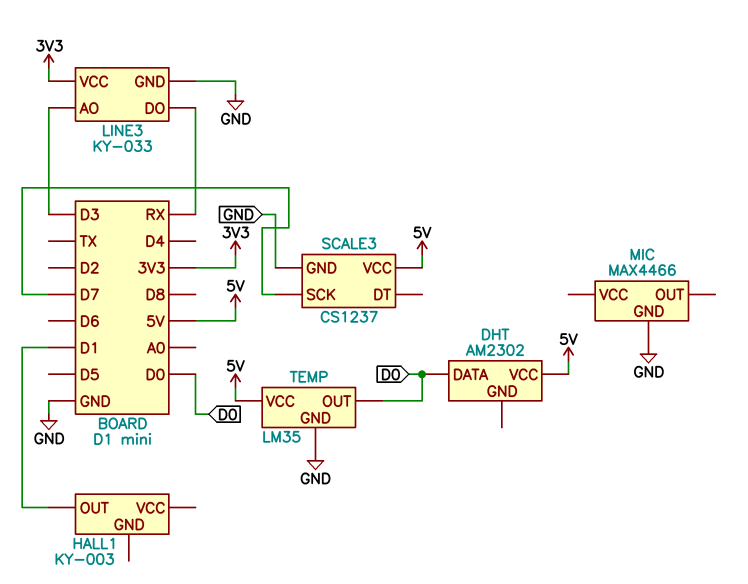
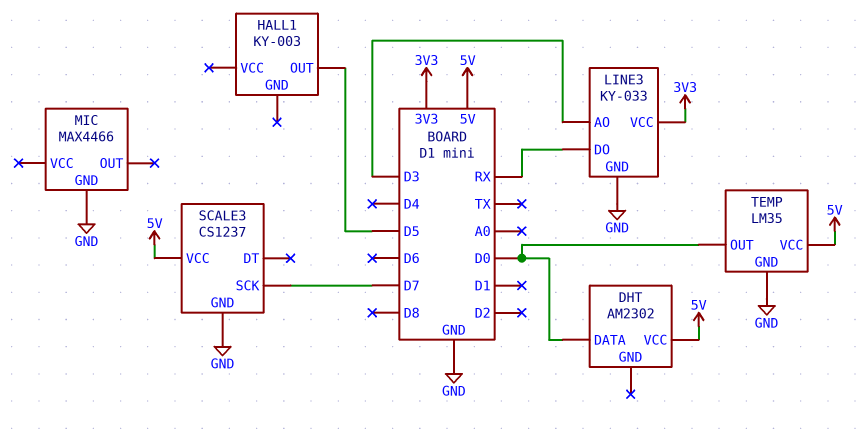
HALL1 pin OUT: D1 -> D5

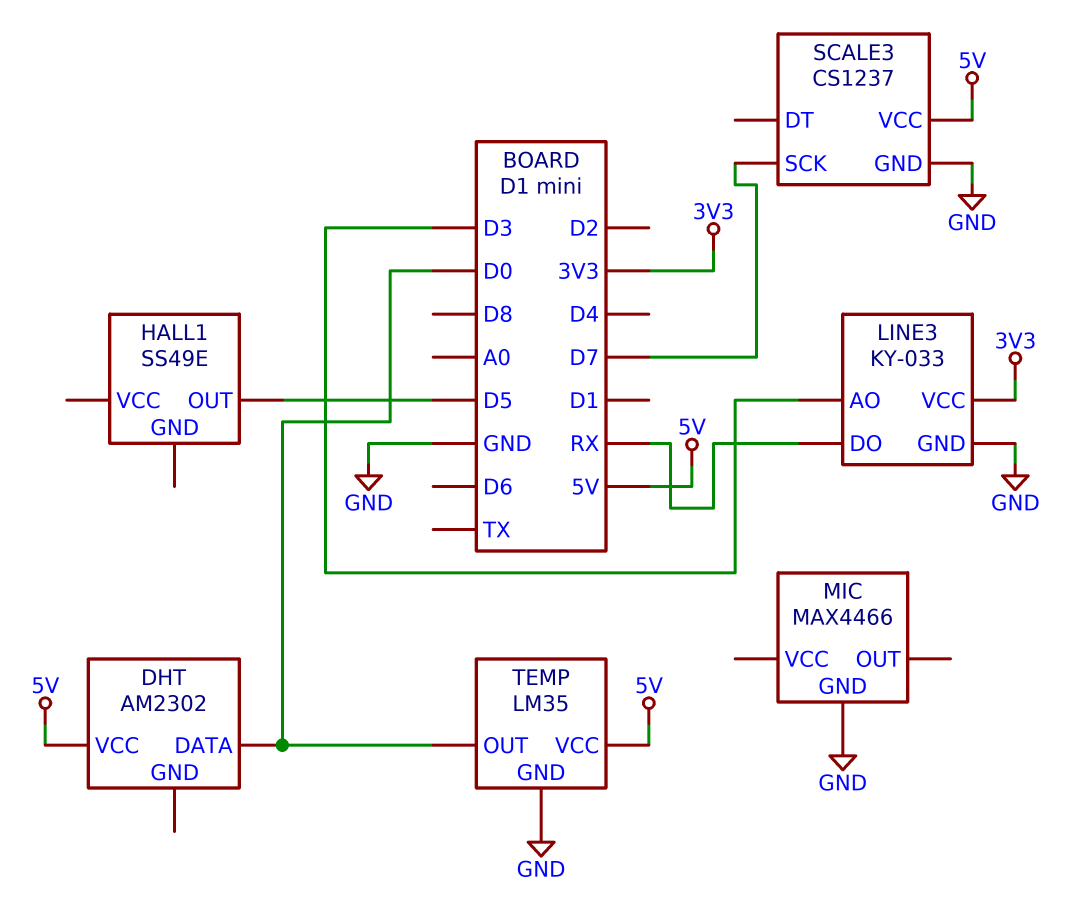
HALL1: KY-003 -> SS49E

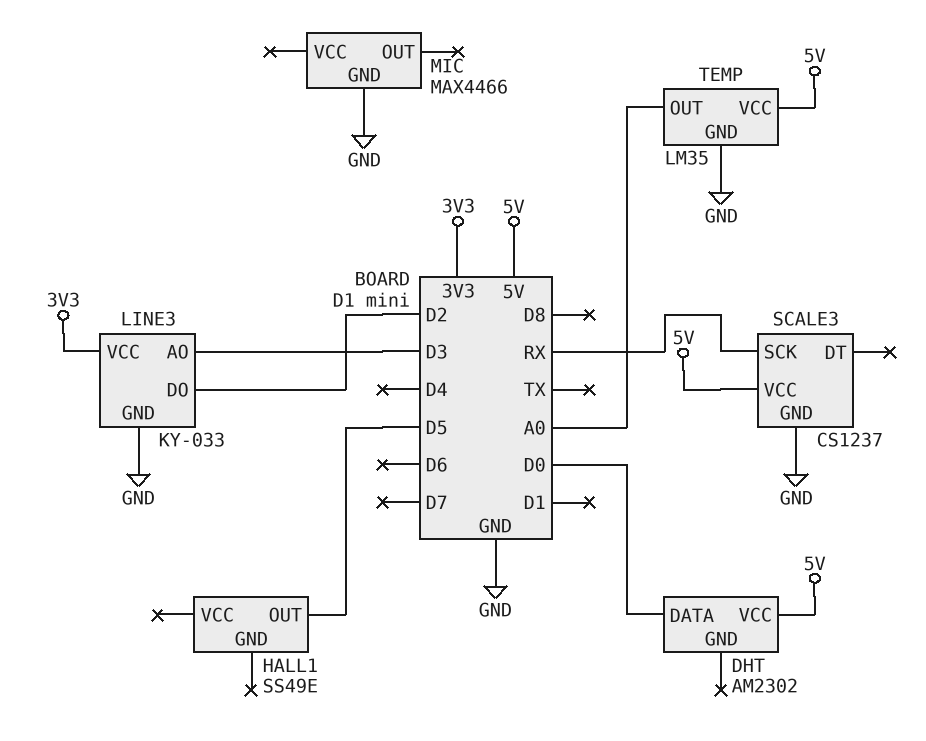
LINE3 pin DO: RX -> D2
SCALE3 pin SCK: D7 -> RX
TEMP pin OUT: D0 -> A0

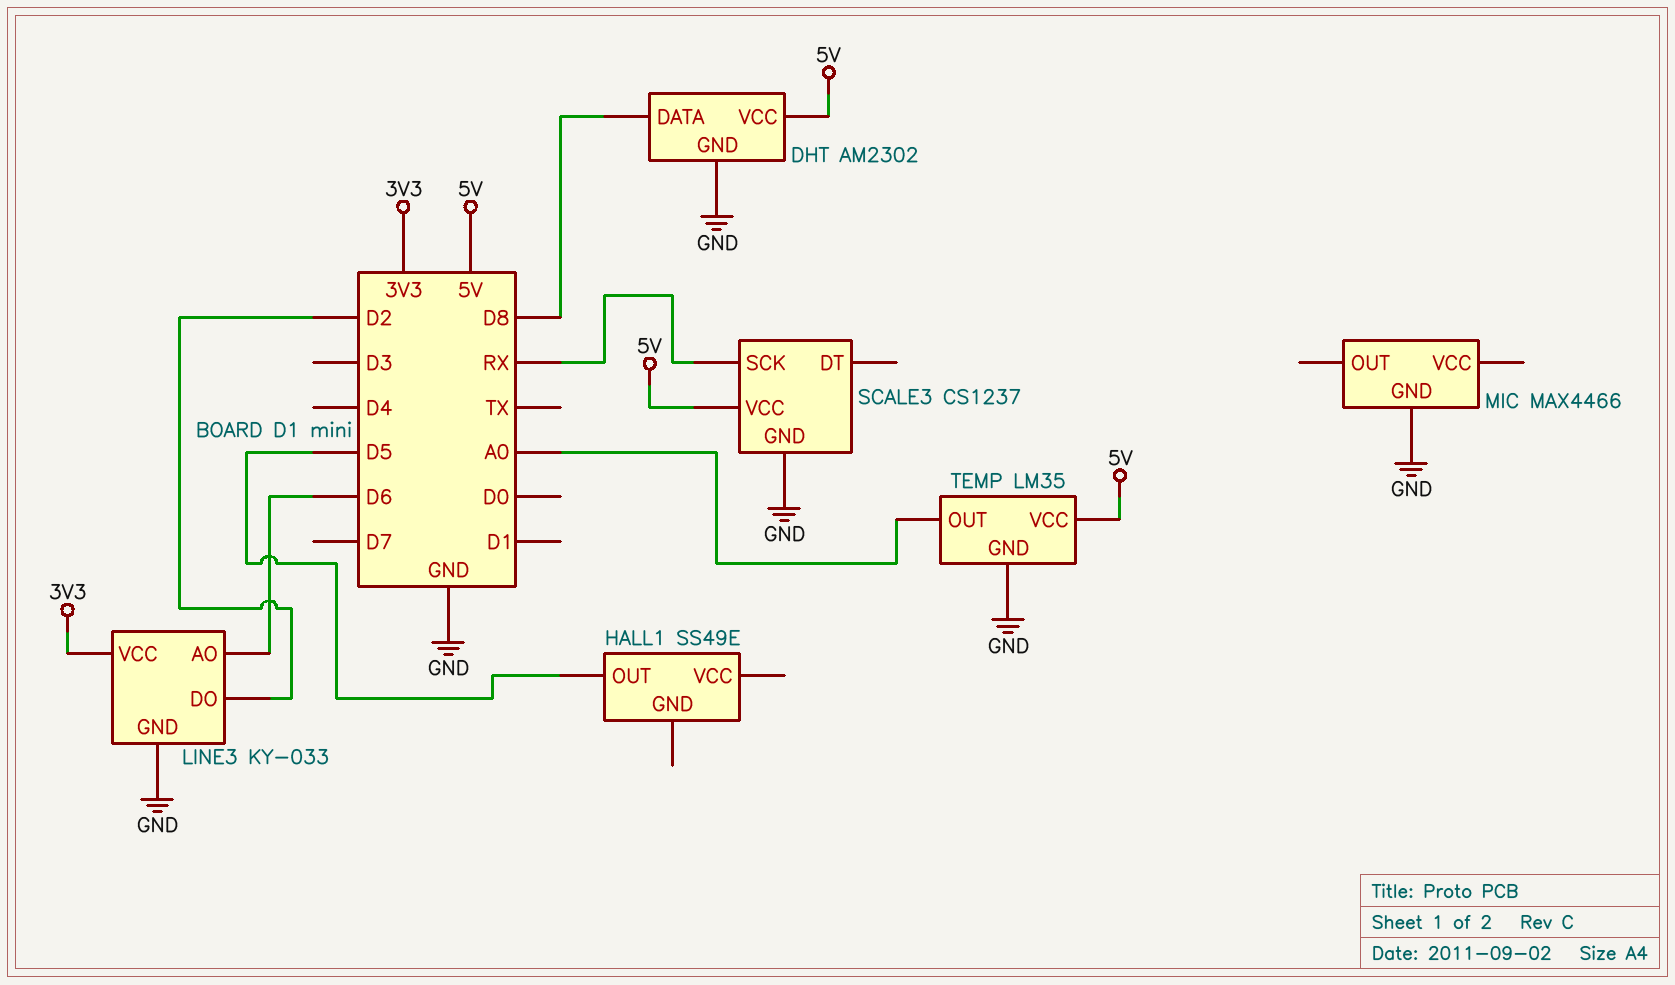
DHT pin DATA: D0 -> D8
DHT pin GND: none -> GND
LINE3 pin AO: D3 -> D6

